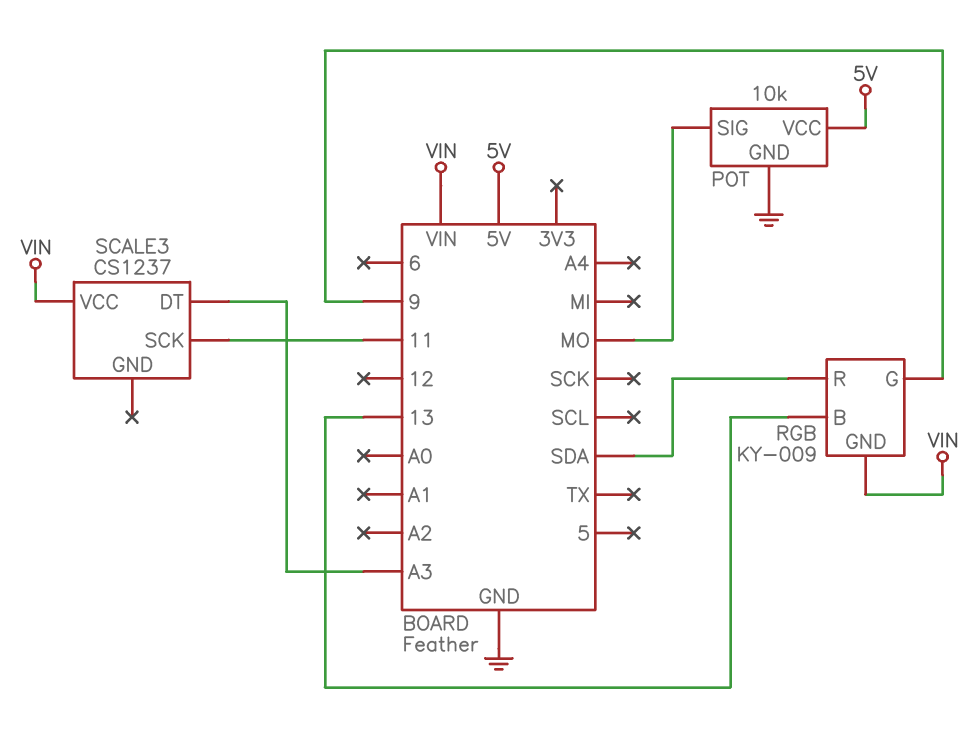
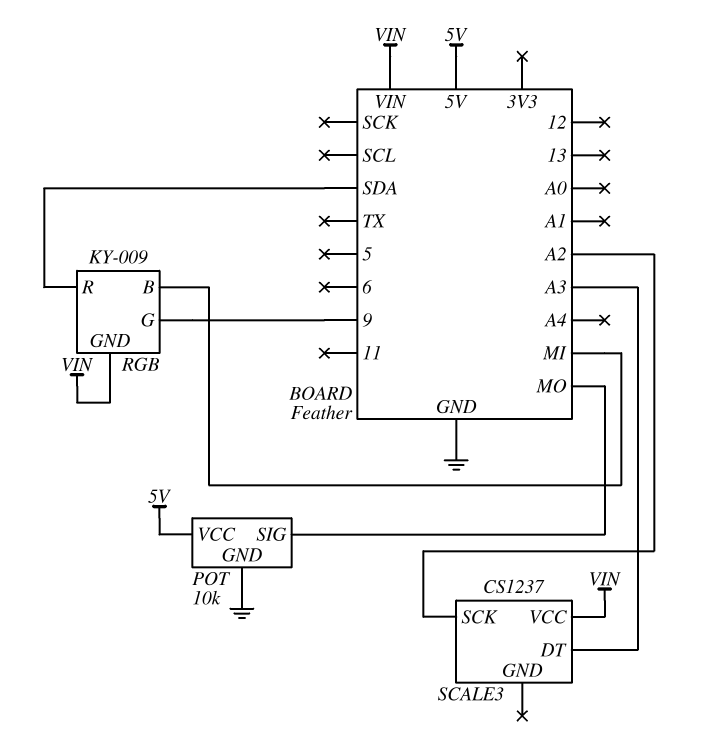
RGB pin B: 13 -> MI
SCALE3 pin SCK: 11 -> A2

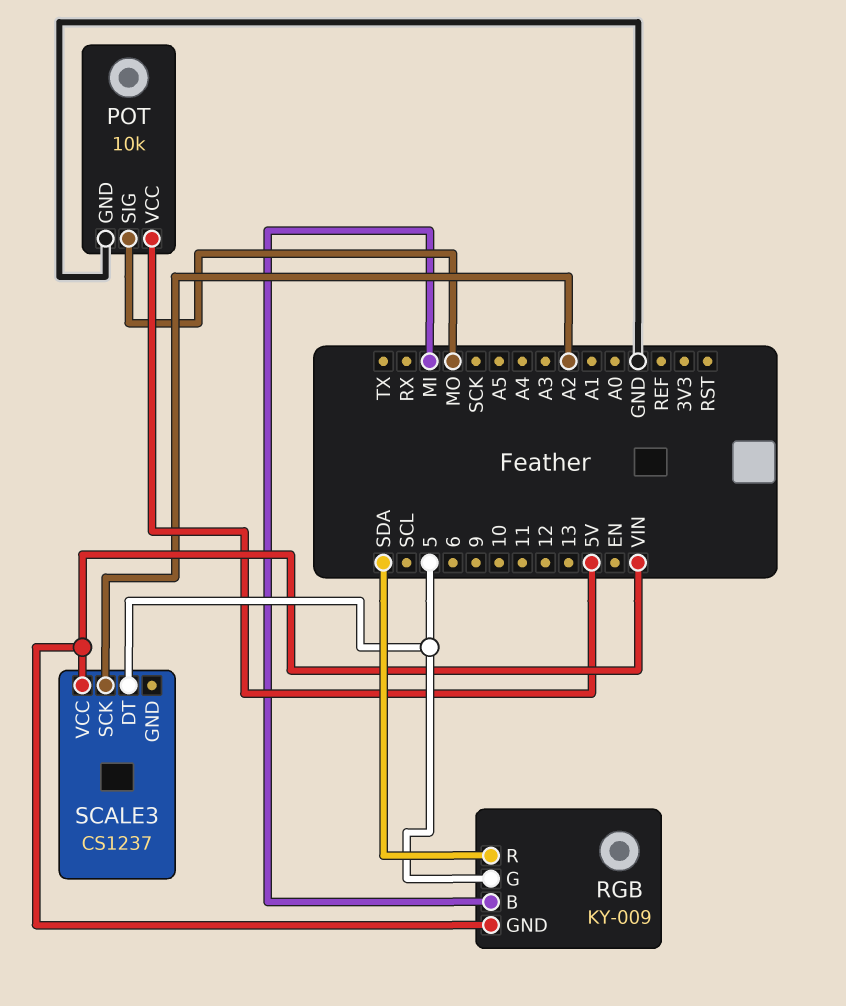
RGB pin G: 9 -> 5
SCALE3 pin DT: A3 -> 5

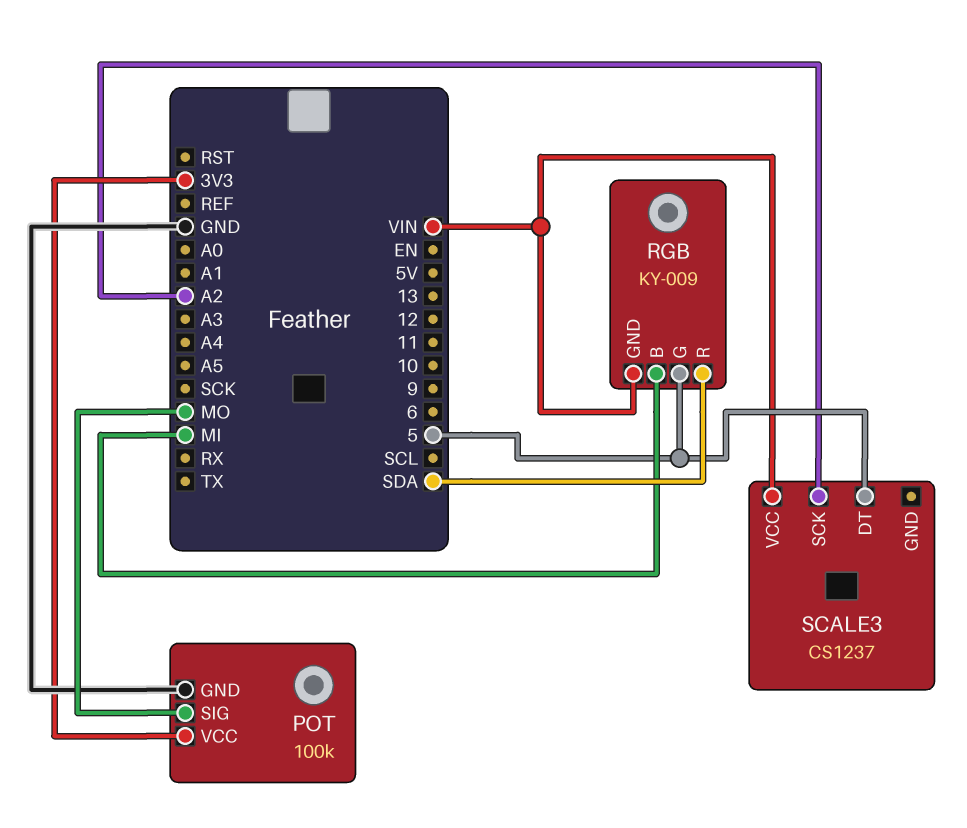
POT: 10k -> 100k
POT pin VCC: 5V -> 3V3

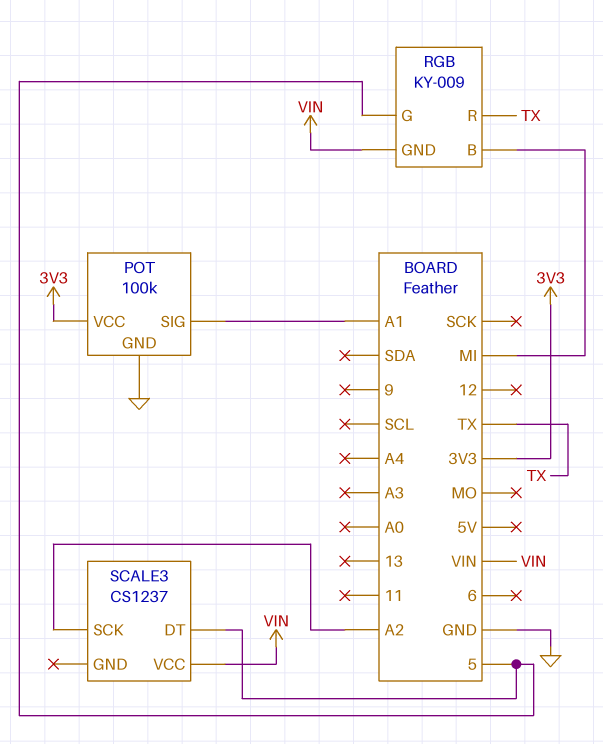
POT pin SIG: MO -> A1
RGB pin R: SDA -> TX

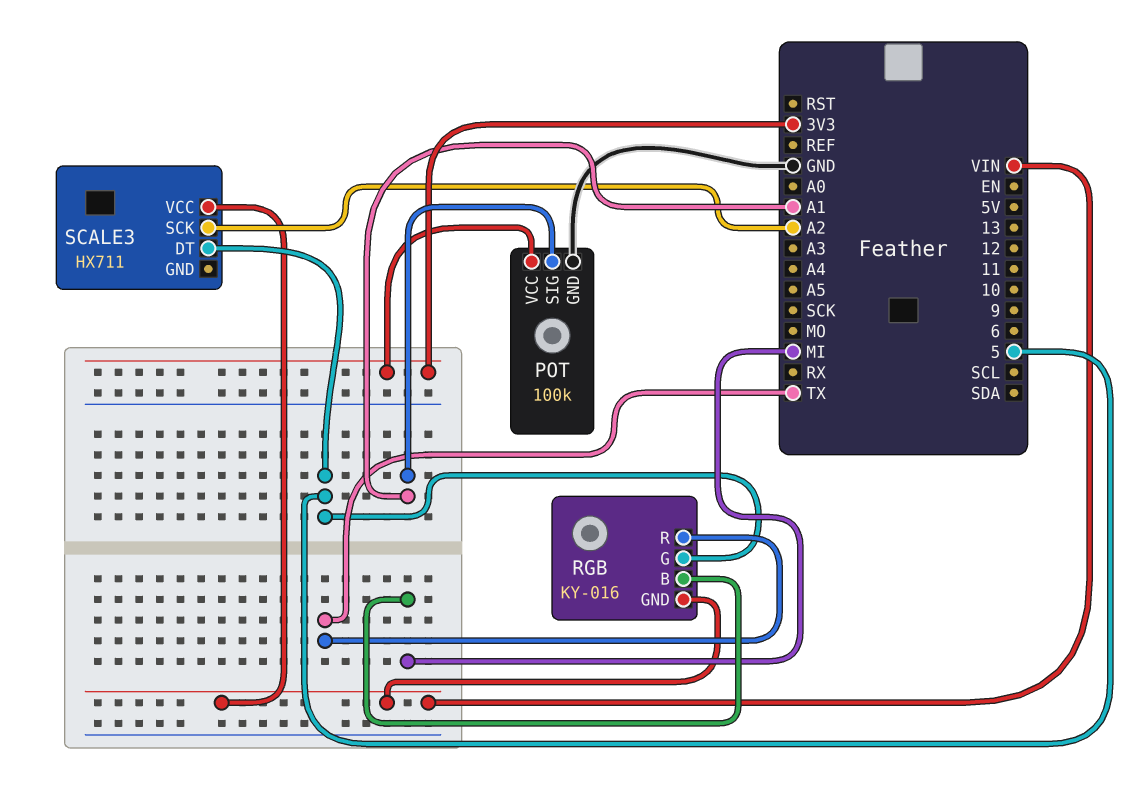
RGB: KY-009 -> KY-016
SCALE3: CS1237 -> HX711

